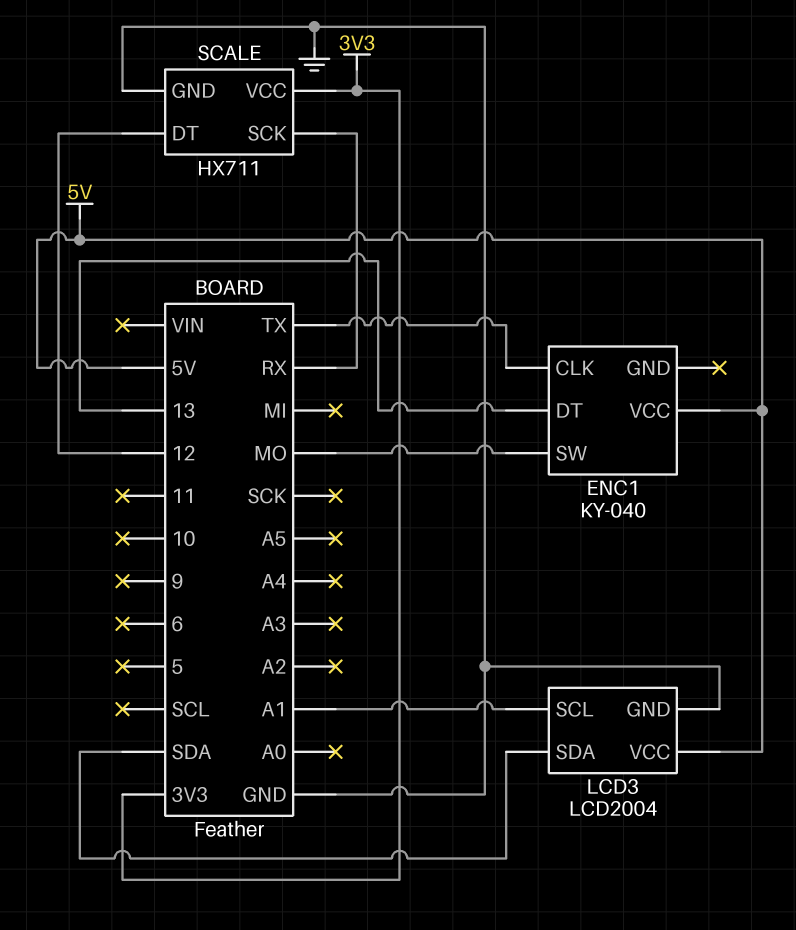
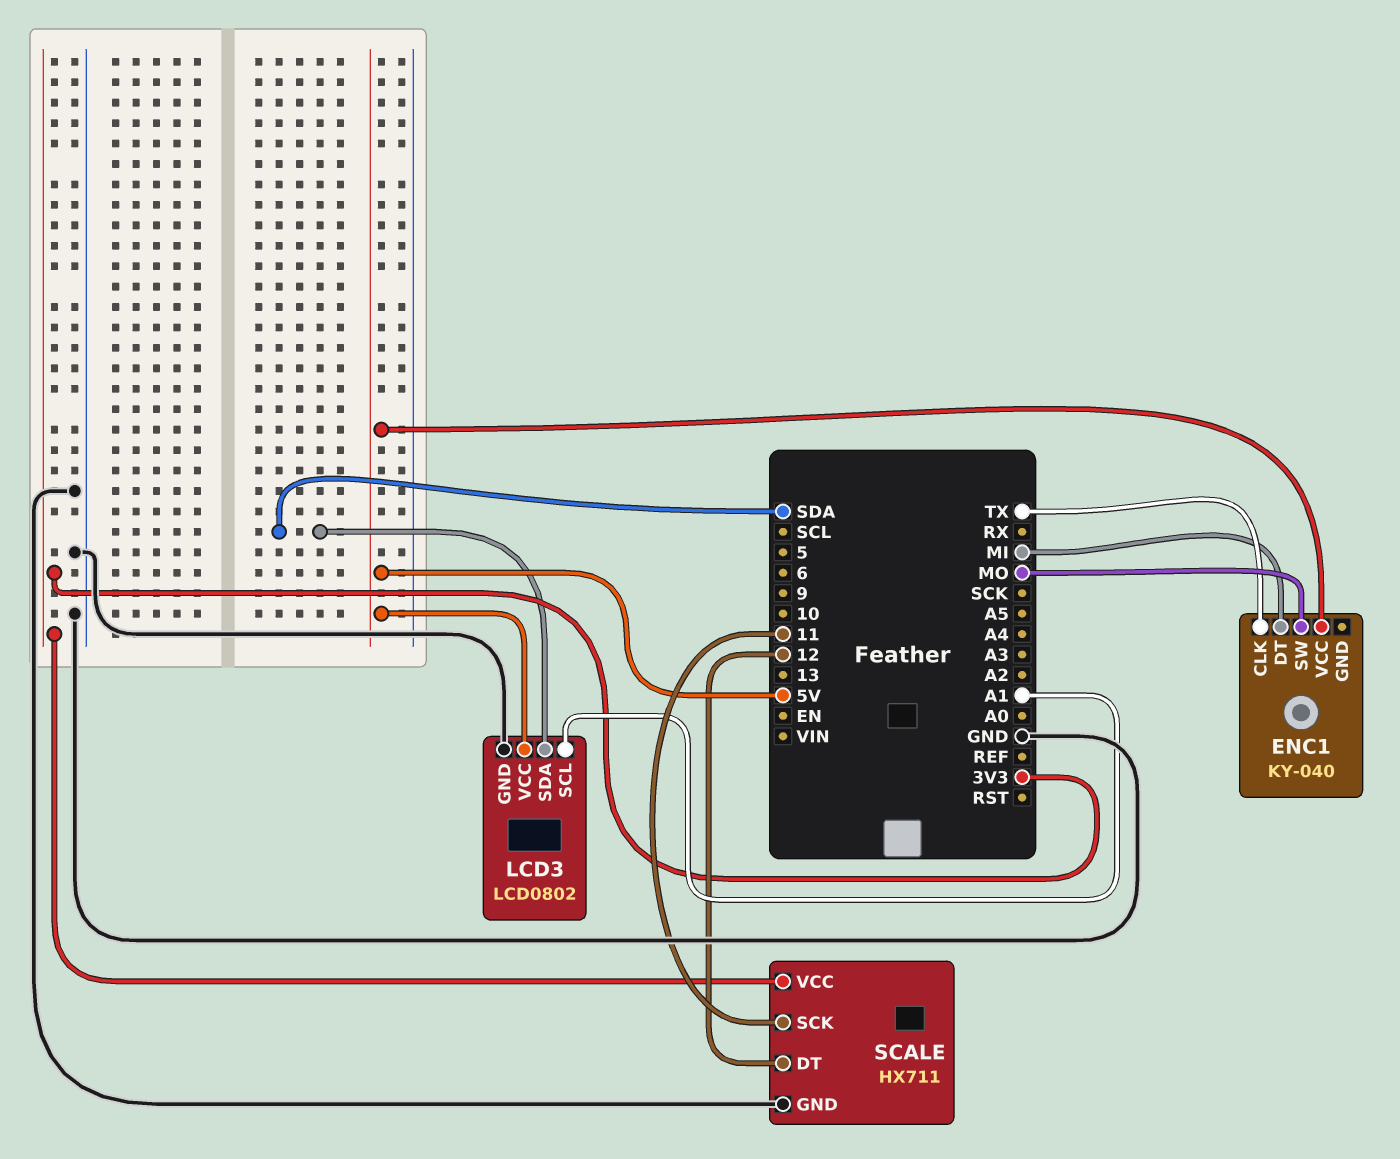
ENC1 pin DT: 13 -> MI
LCD3: LCD2004 -> LCD0802
SCALE pin SCK: RX -> 11

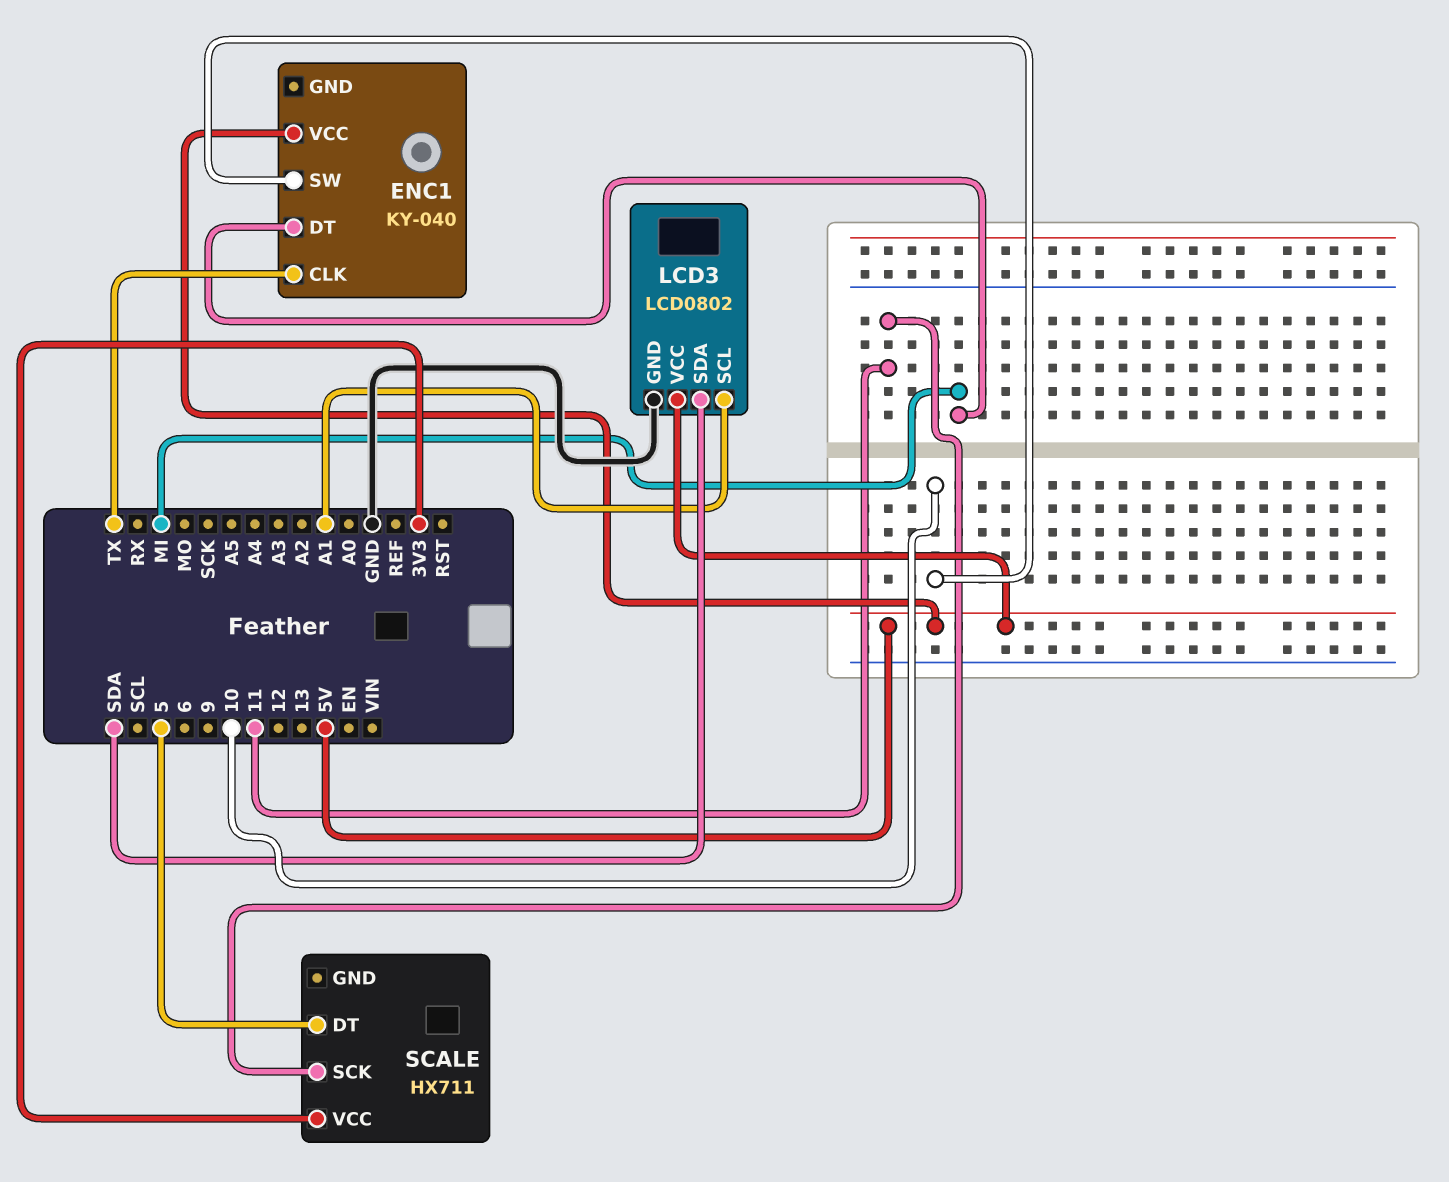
ENC1 pin SW: MO -> 10
SCALE pin DT: 12 -> 5
SCALE pin GND: GND -> none

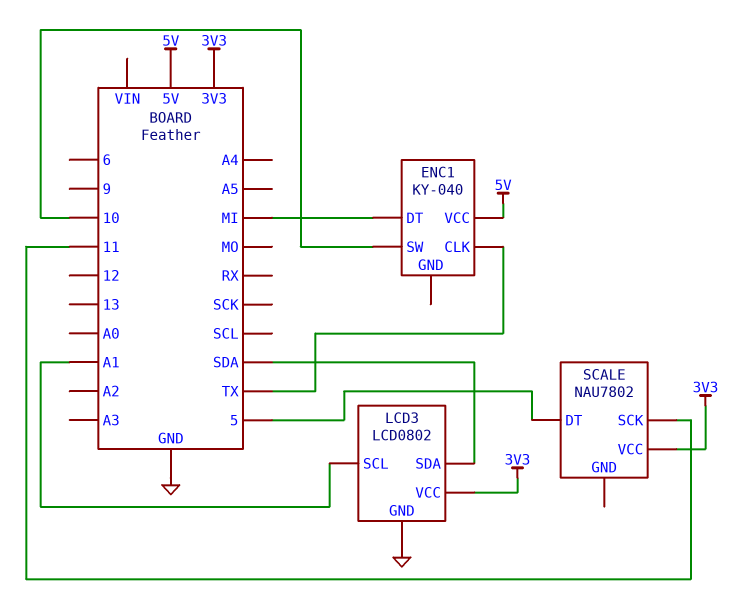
LCD3 pin VCC: 5V -> 3V3
SCALE: HX711 -> NAU7802

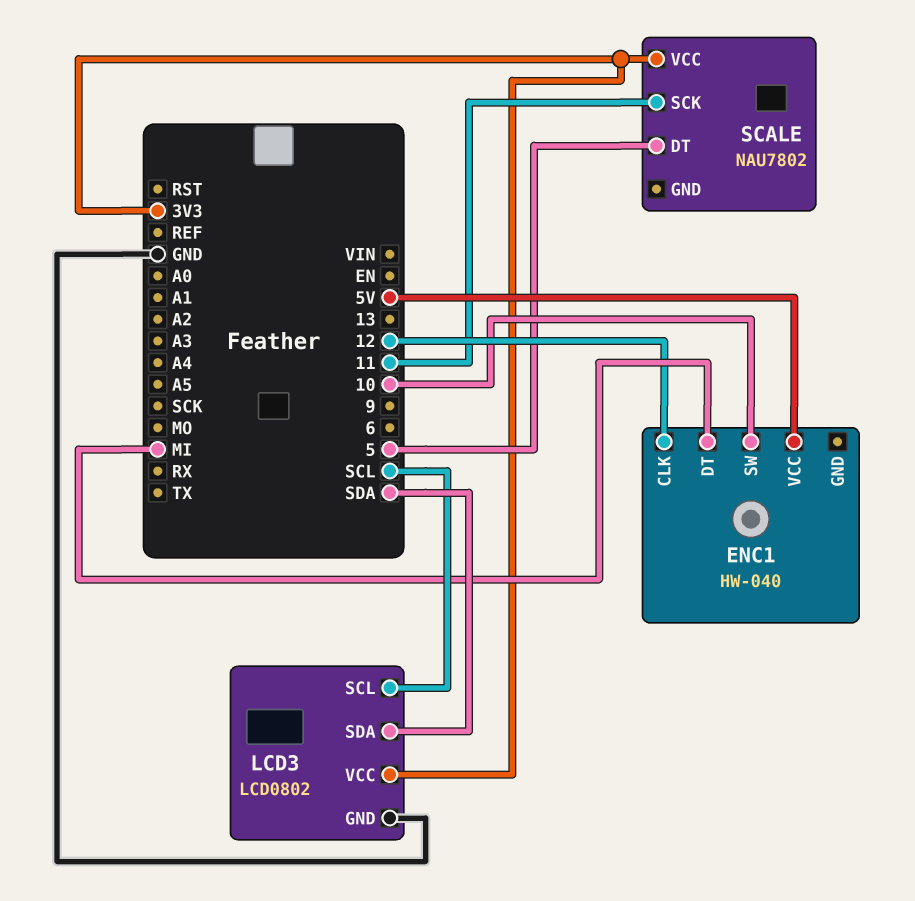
ENC1: KY-040 -> HW-040
ENC1 pin CLK: TX -> 12
LCD3 pin SCL: A1 -> SCL

